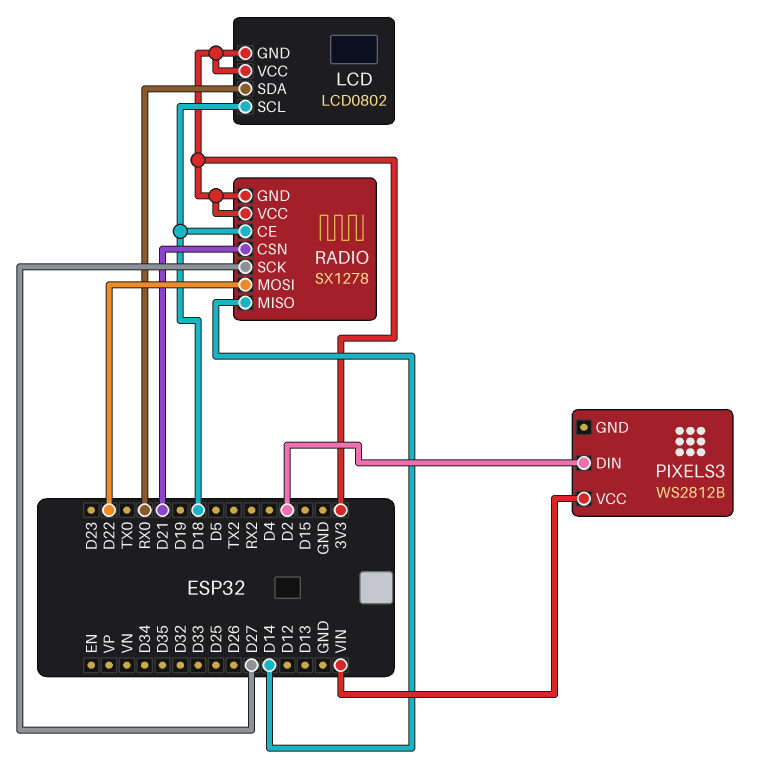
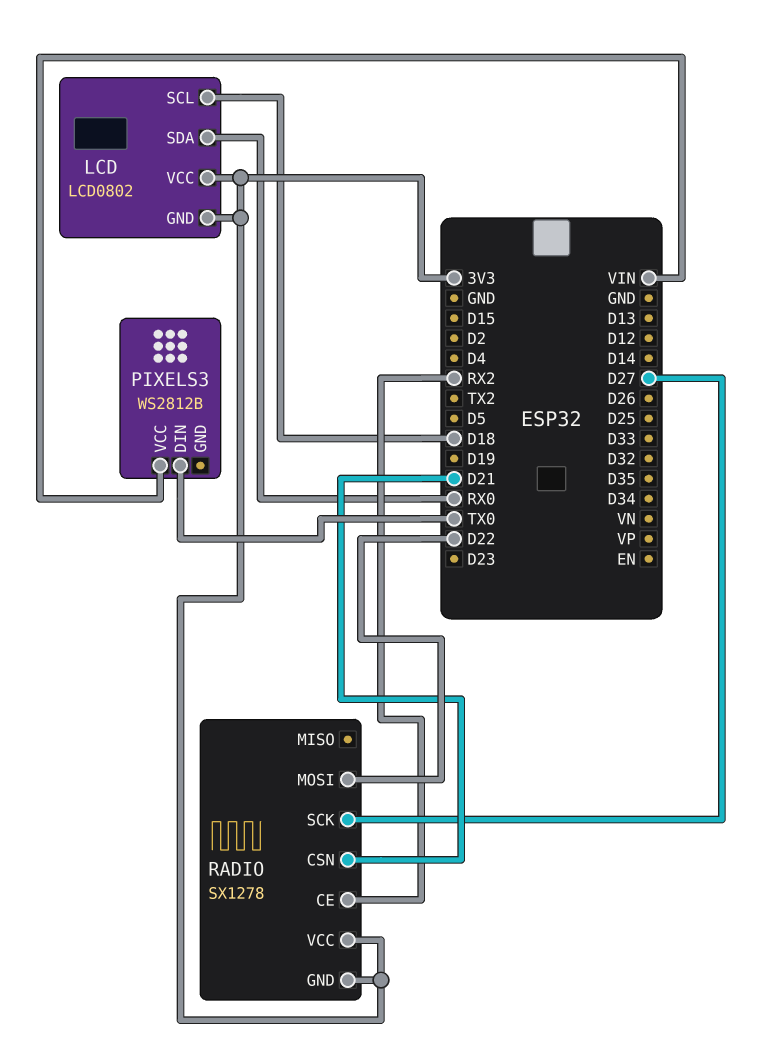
PIXELS3 pin DIN: D2 -> TX0
RADIO pin CE: D18 -> RX2
RADIO pin MISO: D14 -> none

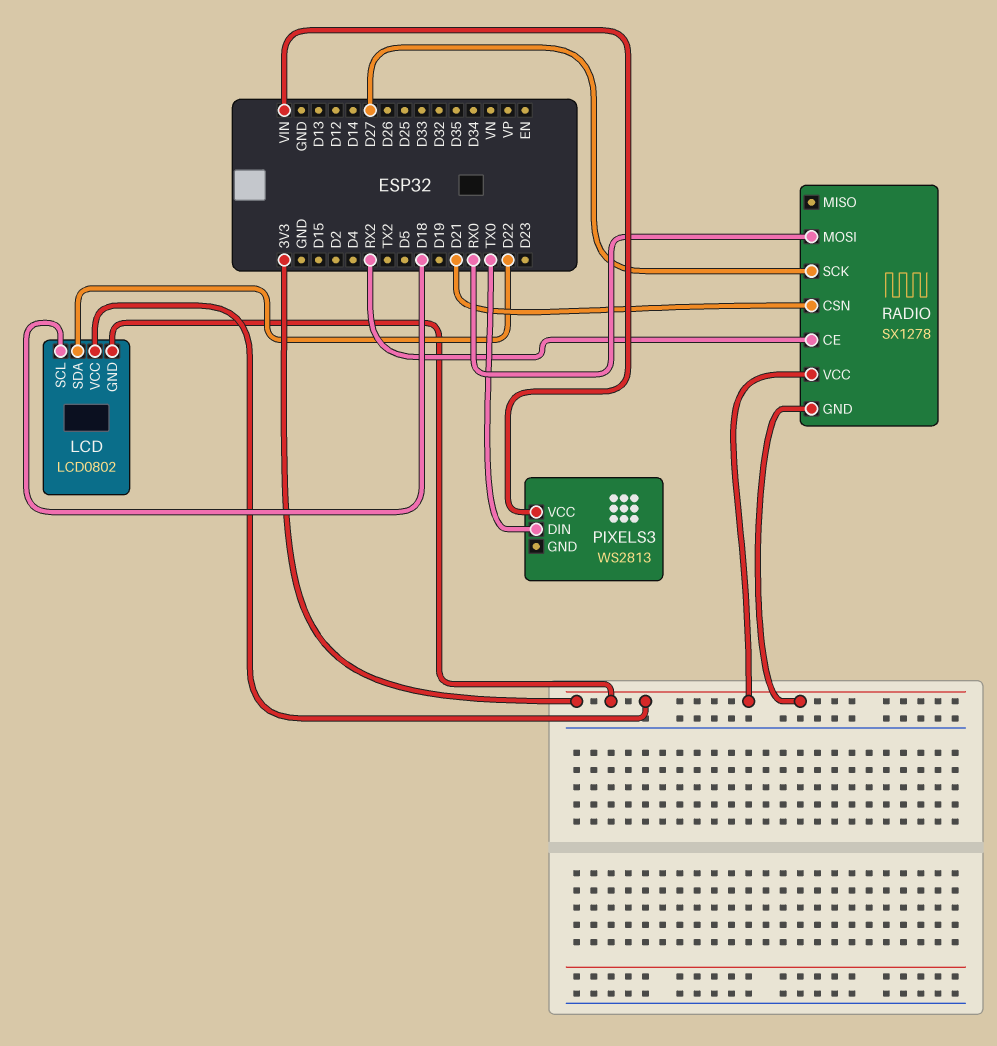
LCD pin SDA: RX0 -> D22
PIXELS3: WS2812B -> WS2813
RADIO pin MOSI: D22 -> RX0

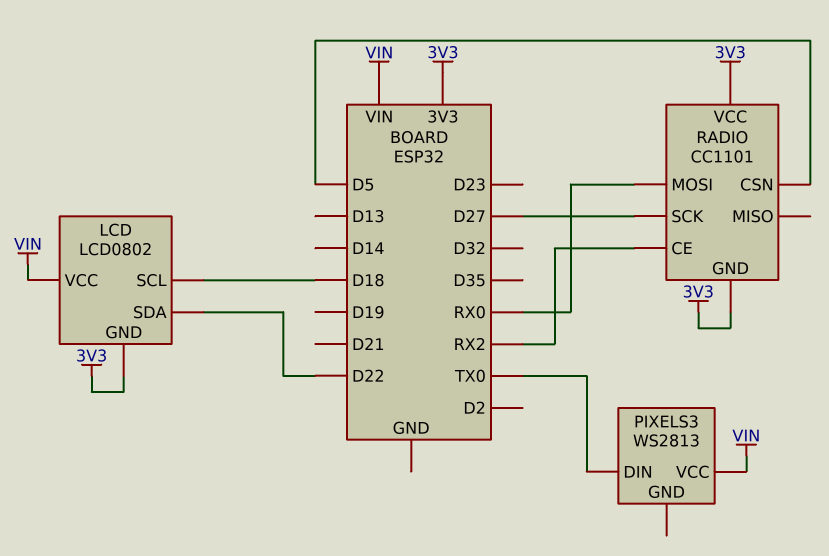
LCD pin VCC: 3V3 -> VIN
RADIO: SX1278 -> CC1101
RADIO pin CSN: D21 -> D5

